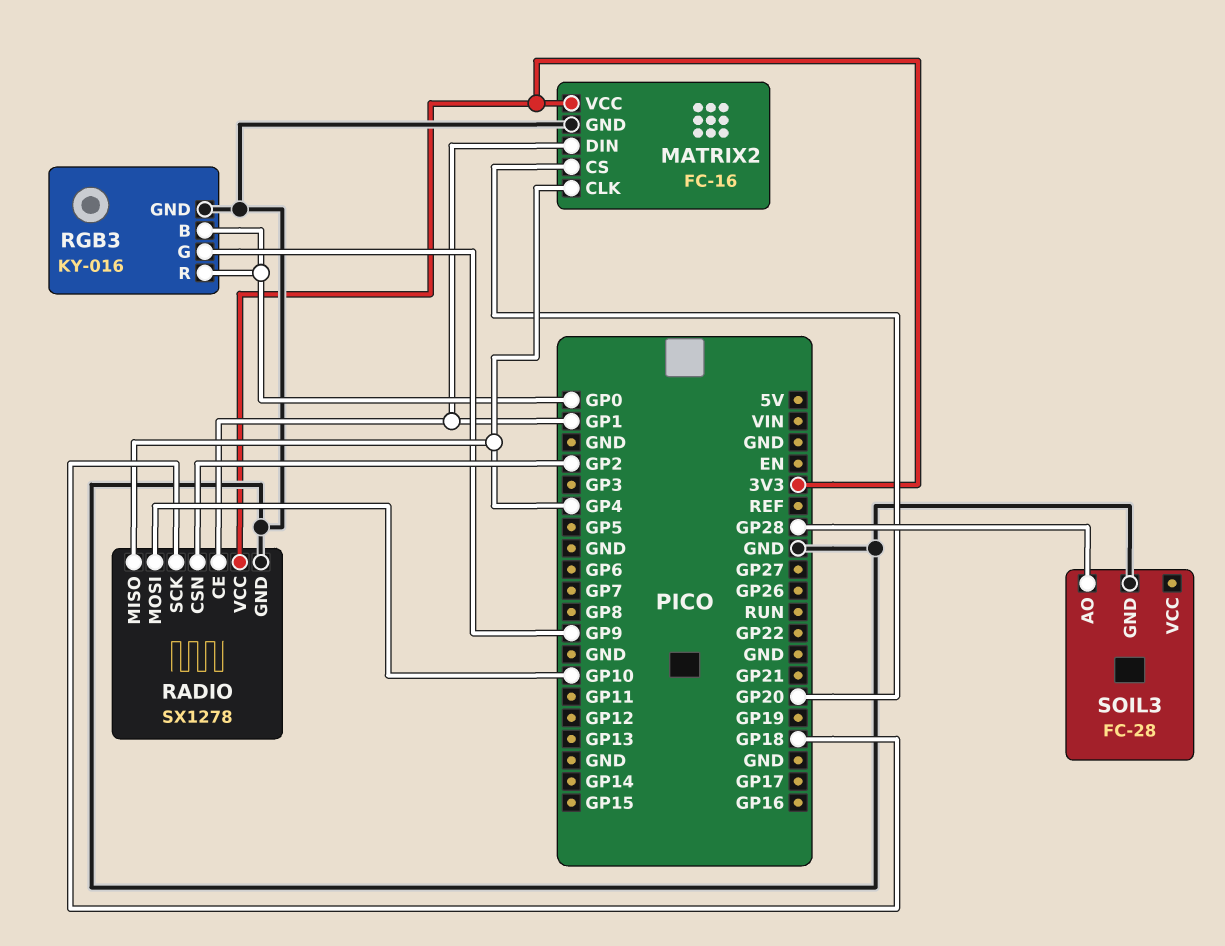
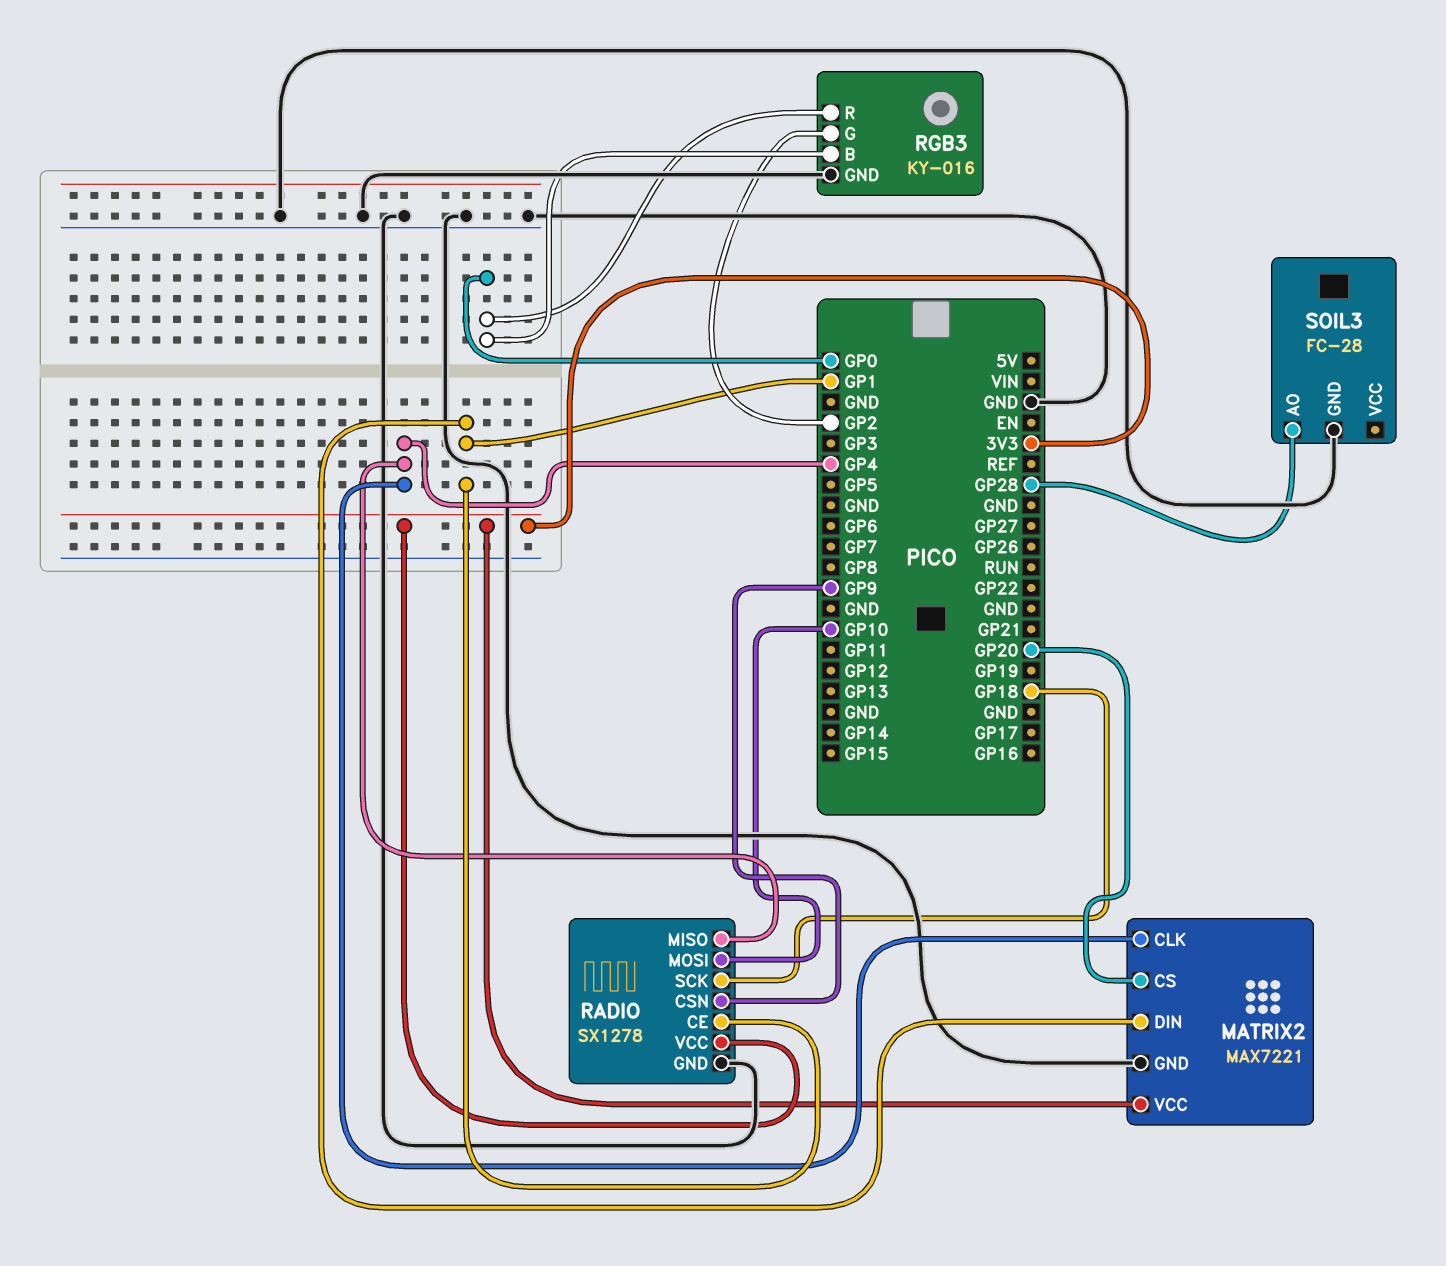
MATRIX2: FC-16 -> MAX7221
RADIO pin CSN: GP2 -> GP9
RGB3 pin G: GP9 -> GP2

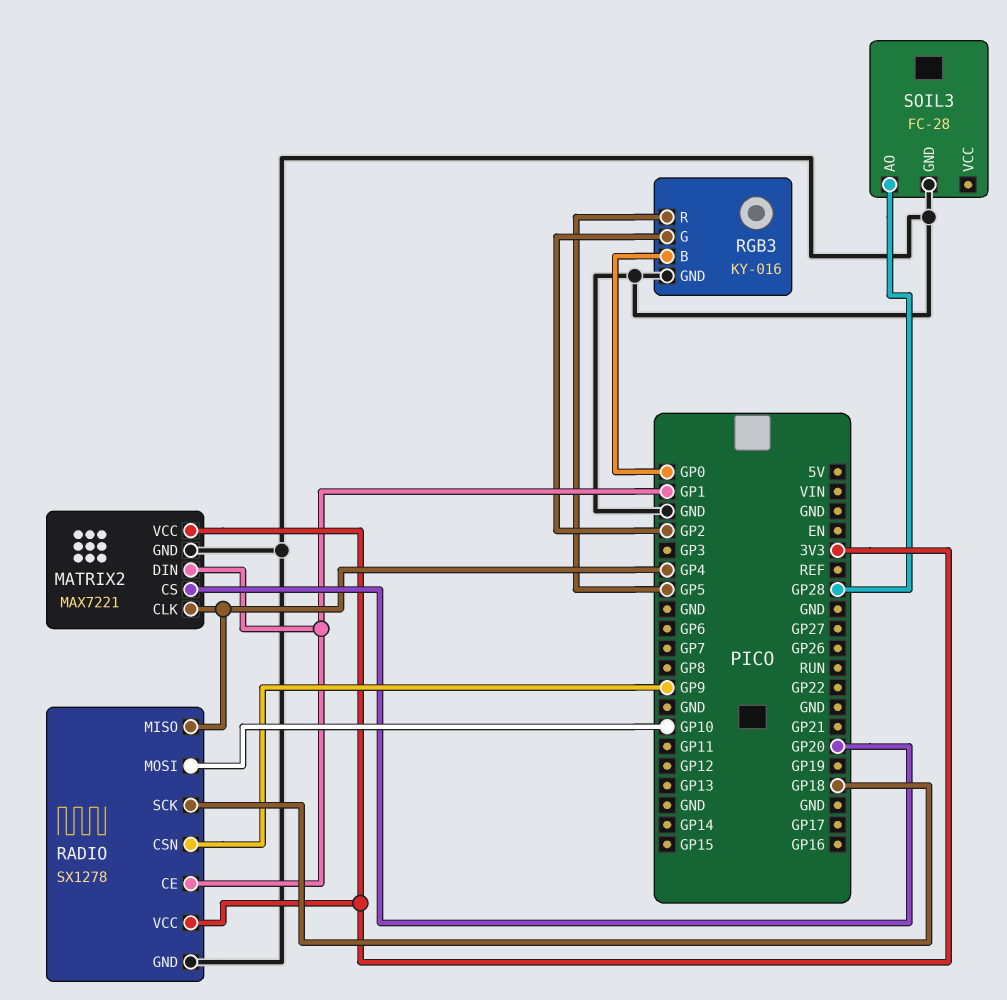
RGB3 pin R: GP0 -> GP5

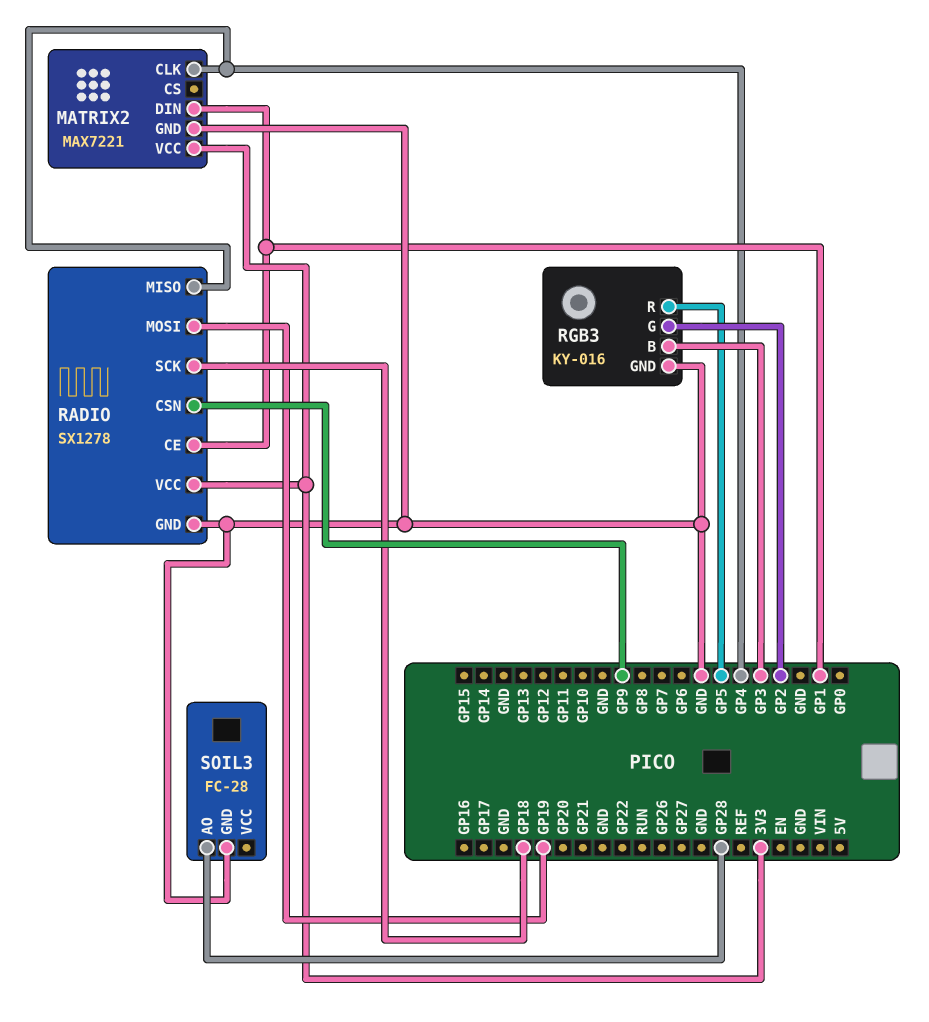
MATRIX2 pin CS: GP20 -> none
RADIO pin MOSI: GP10 -> GP19
RGB3 pin B: GP0 -> GP3

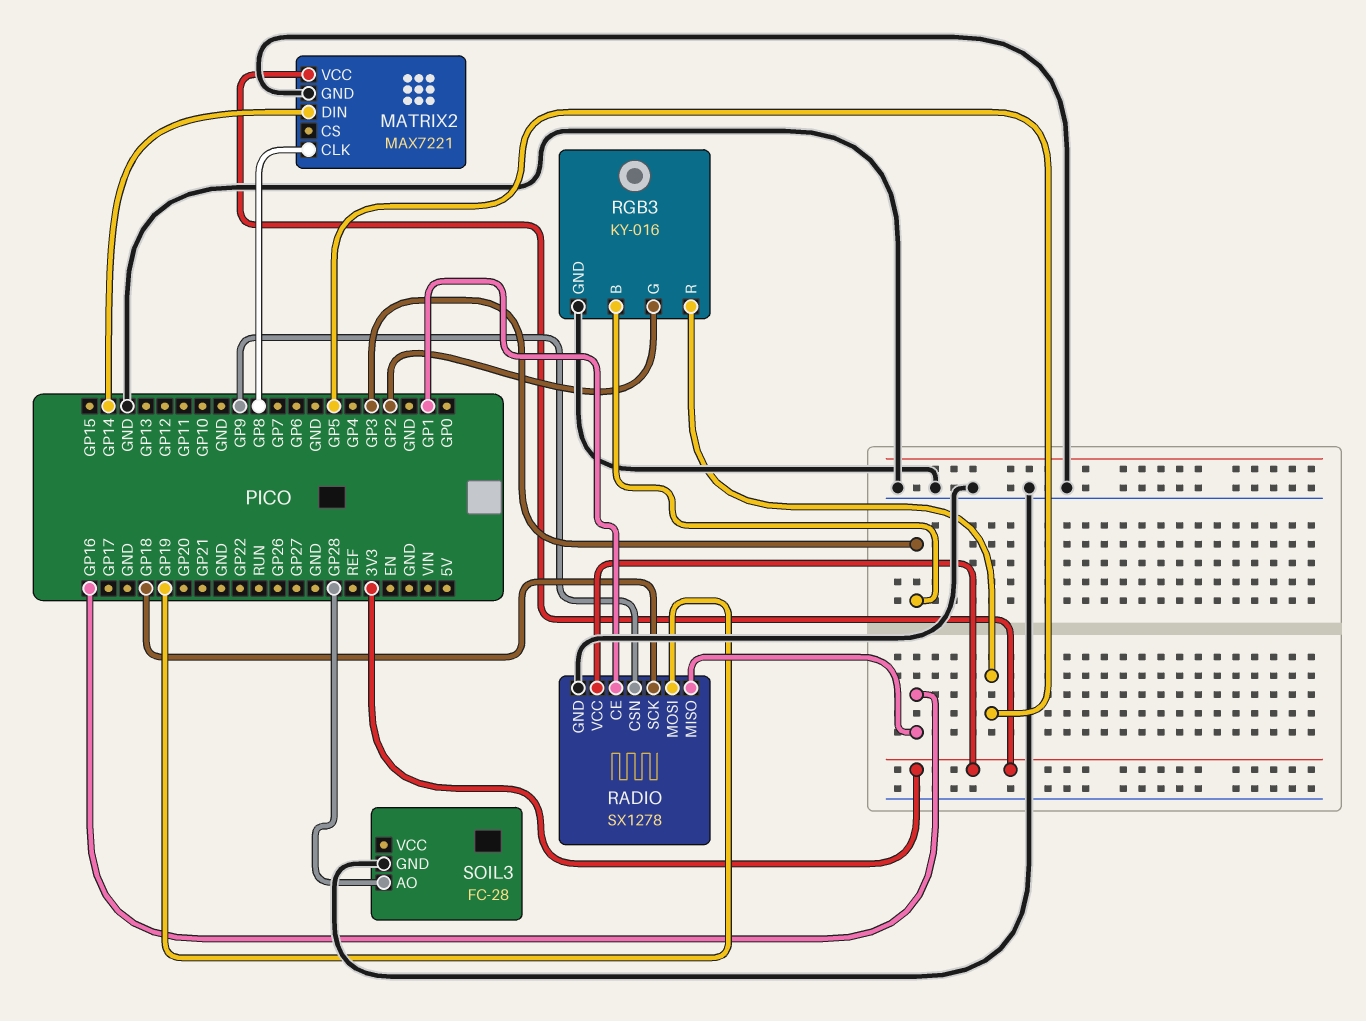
MATRIX2 pin CLK: GP4 -> GP8
MATRIX2 pin DIN: GP1 -> GP14
RADIO pin MISO: GP4 -> GP16

